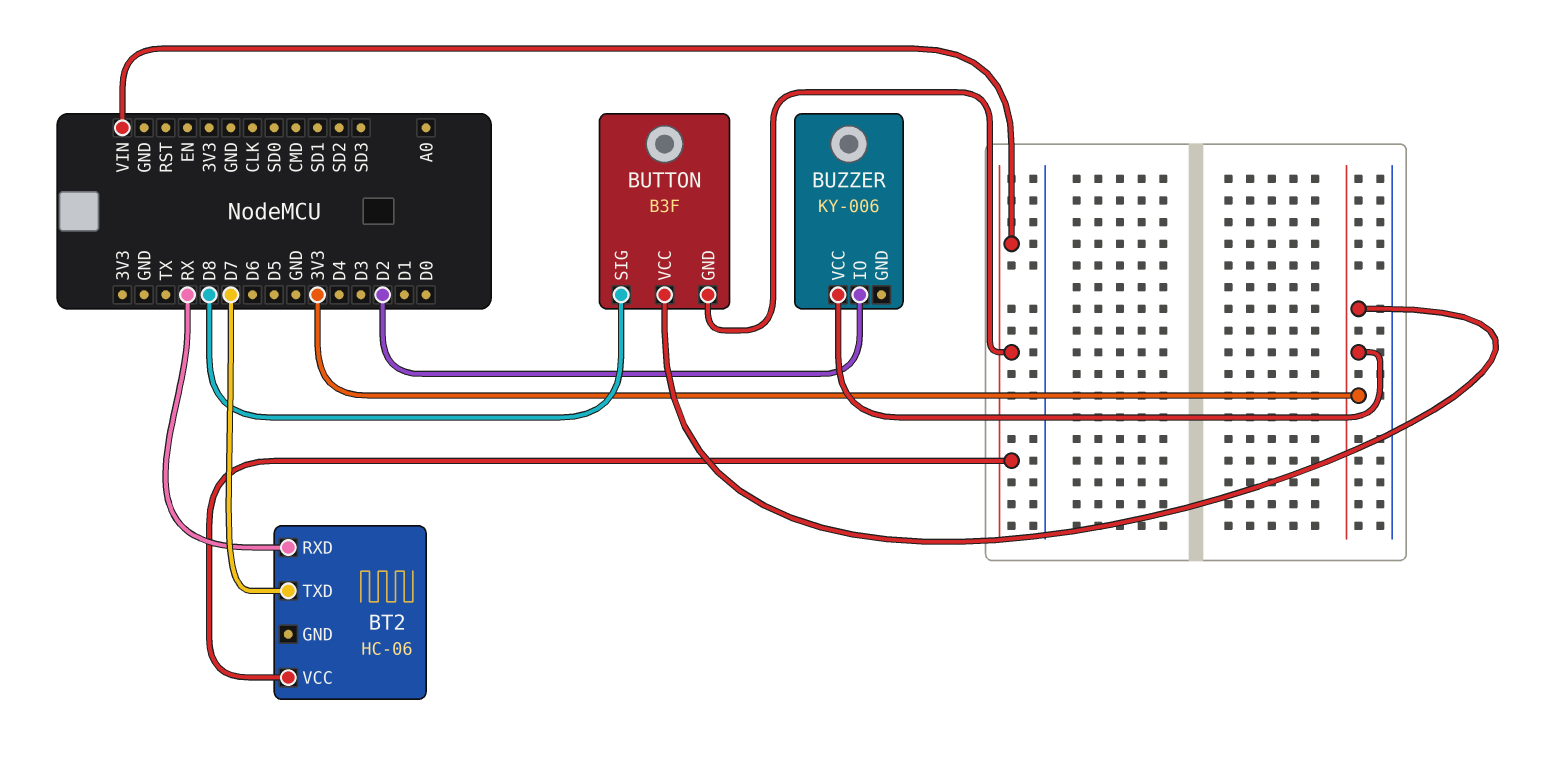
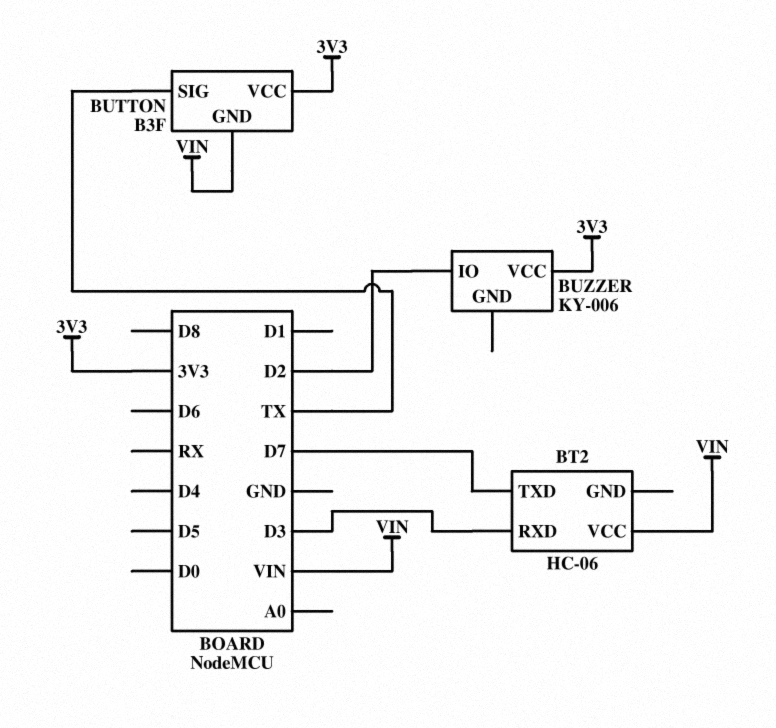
BT2 pin RXD: RX -> D3
BUTTON pin SIG: D8 -> TX

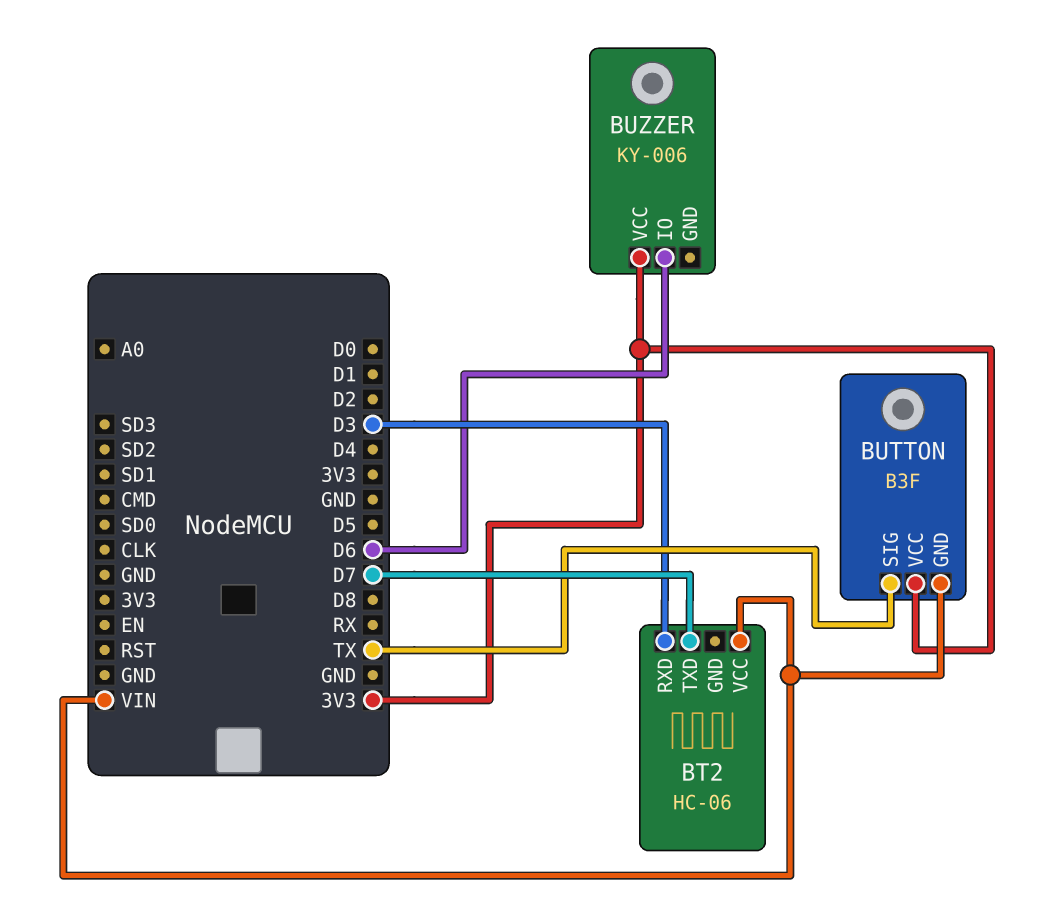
BUZZER pin IO: D2 -> D6

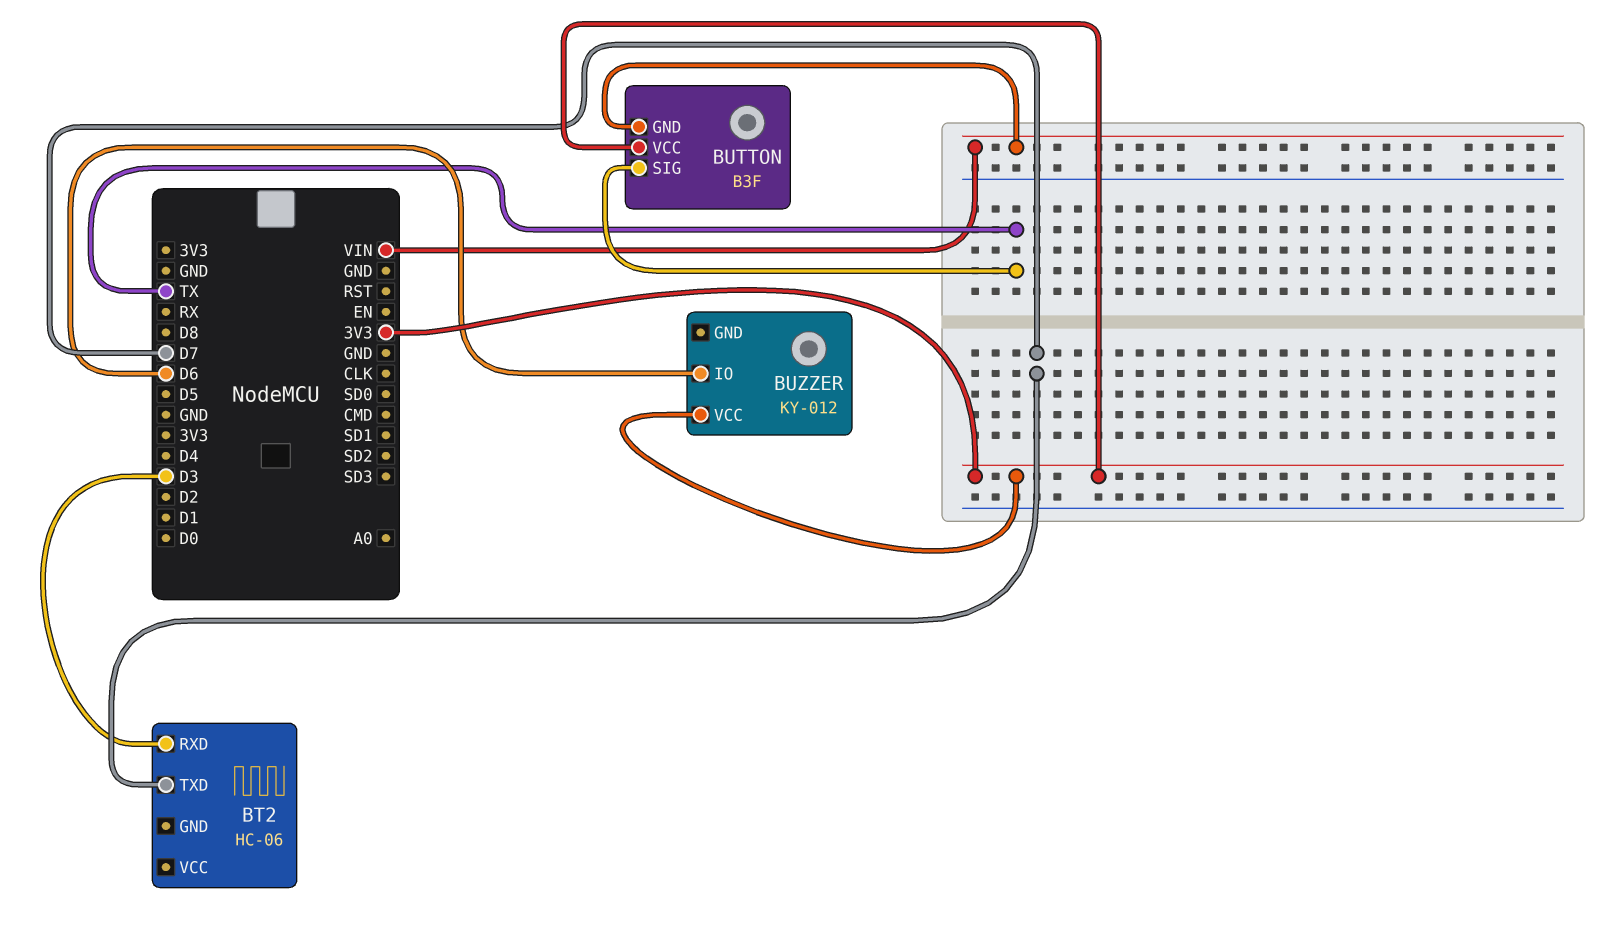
BT2 pin VCC: VIN -> none
BUZZER: KY-006 -> KY-012

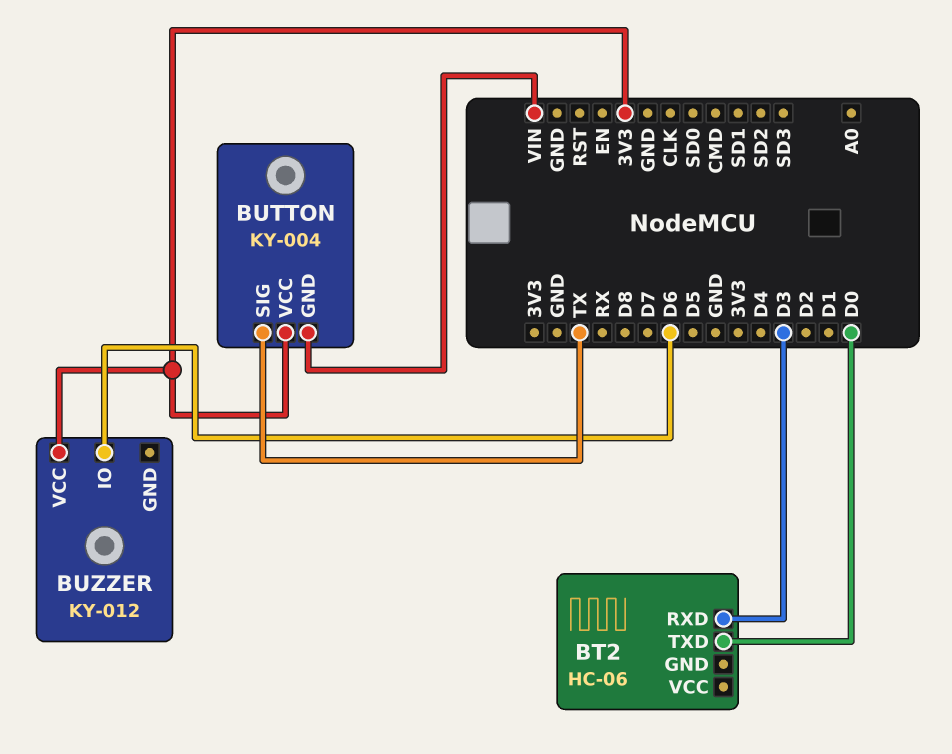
BT2 pin TXD: D7 -> D0
BUTTON: B3F -> KY-004

